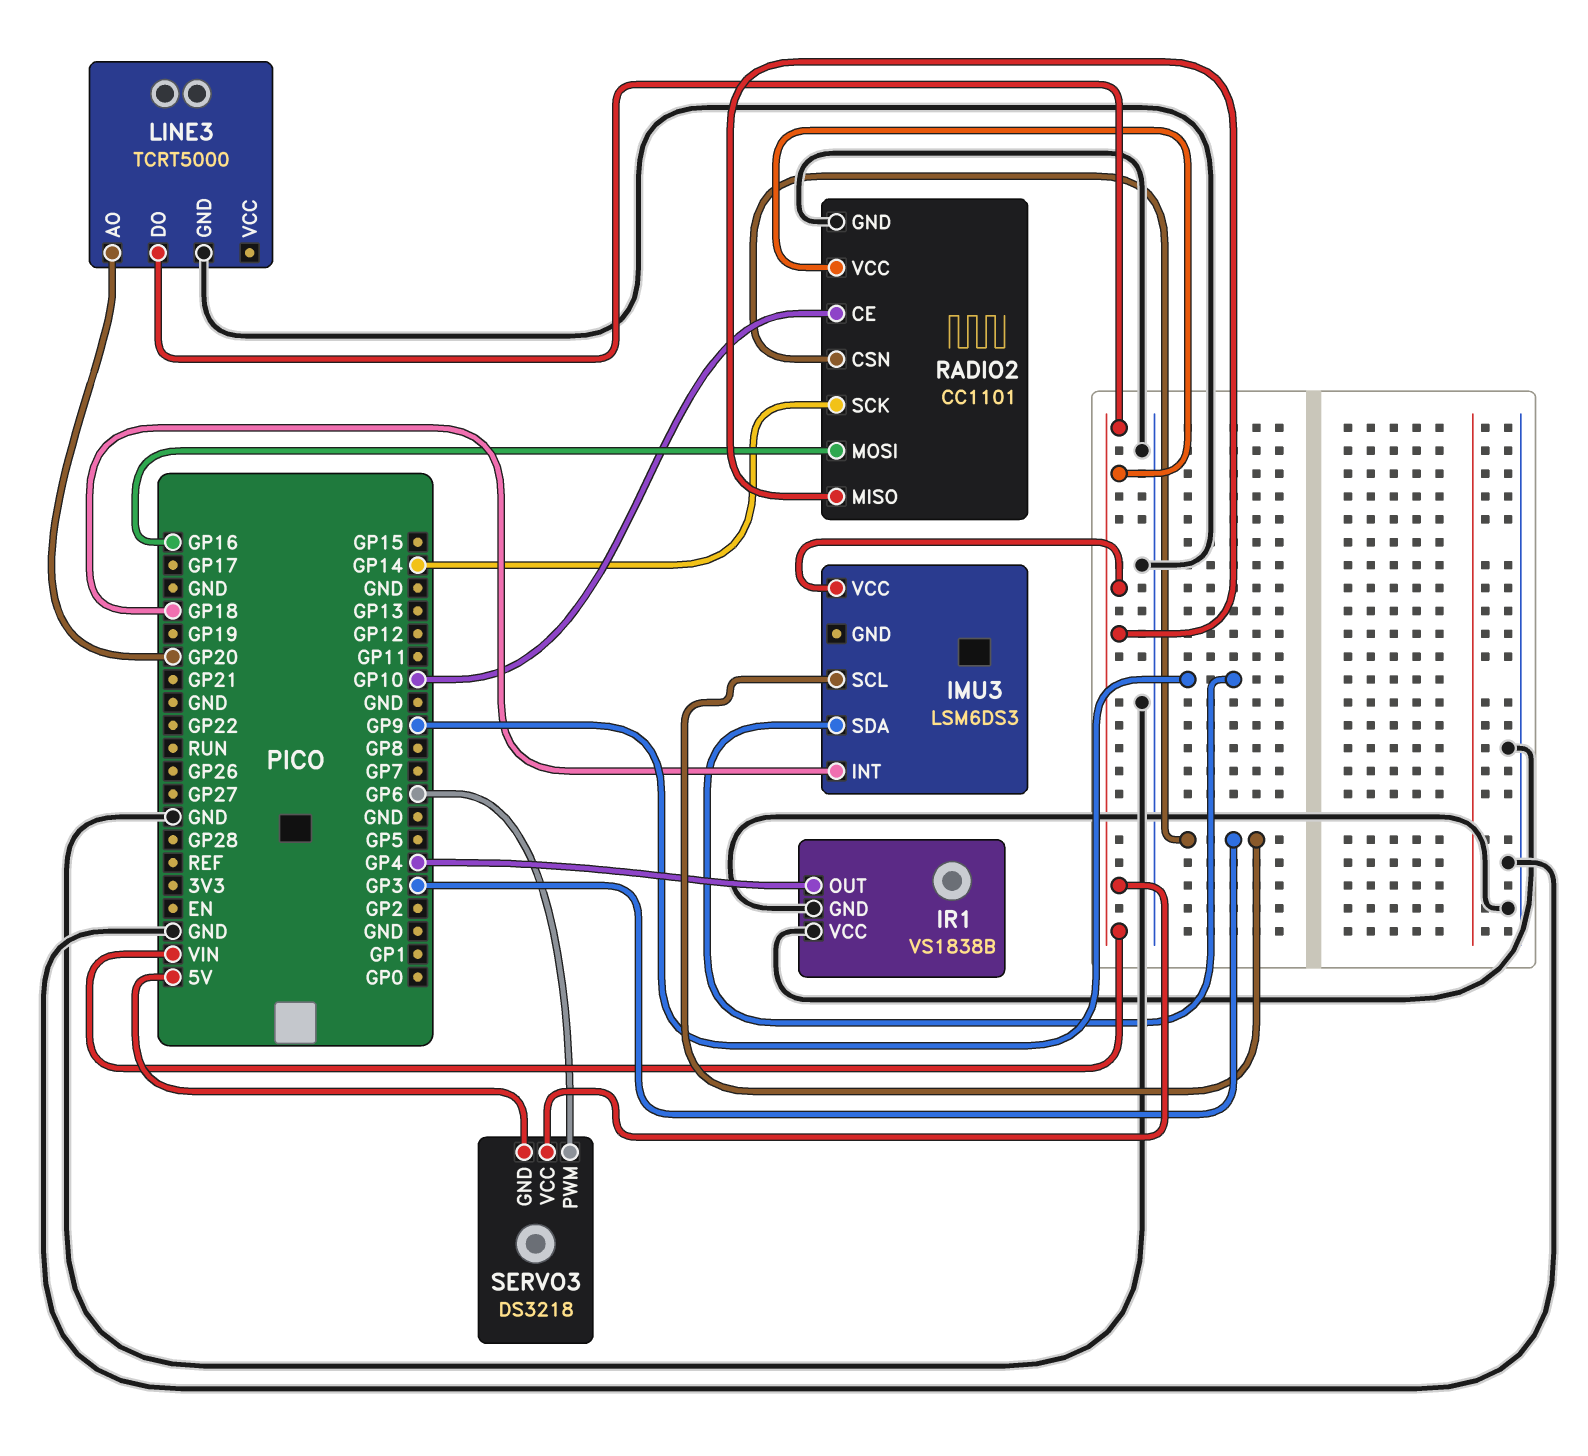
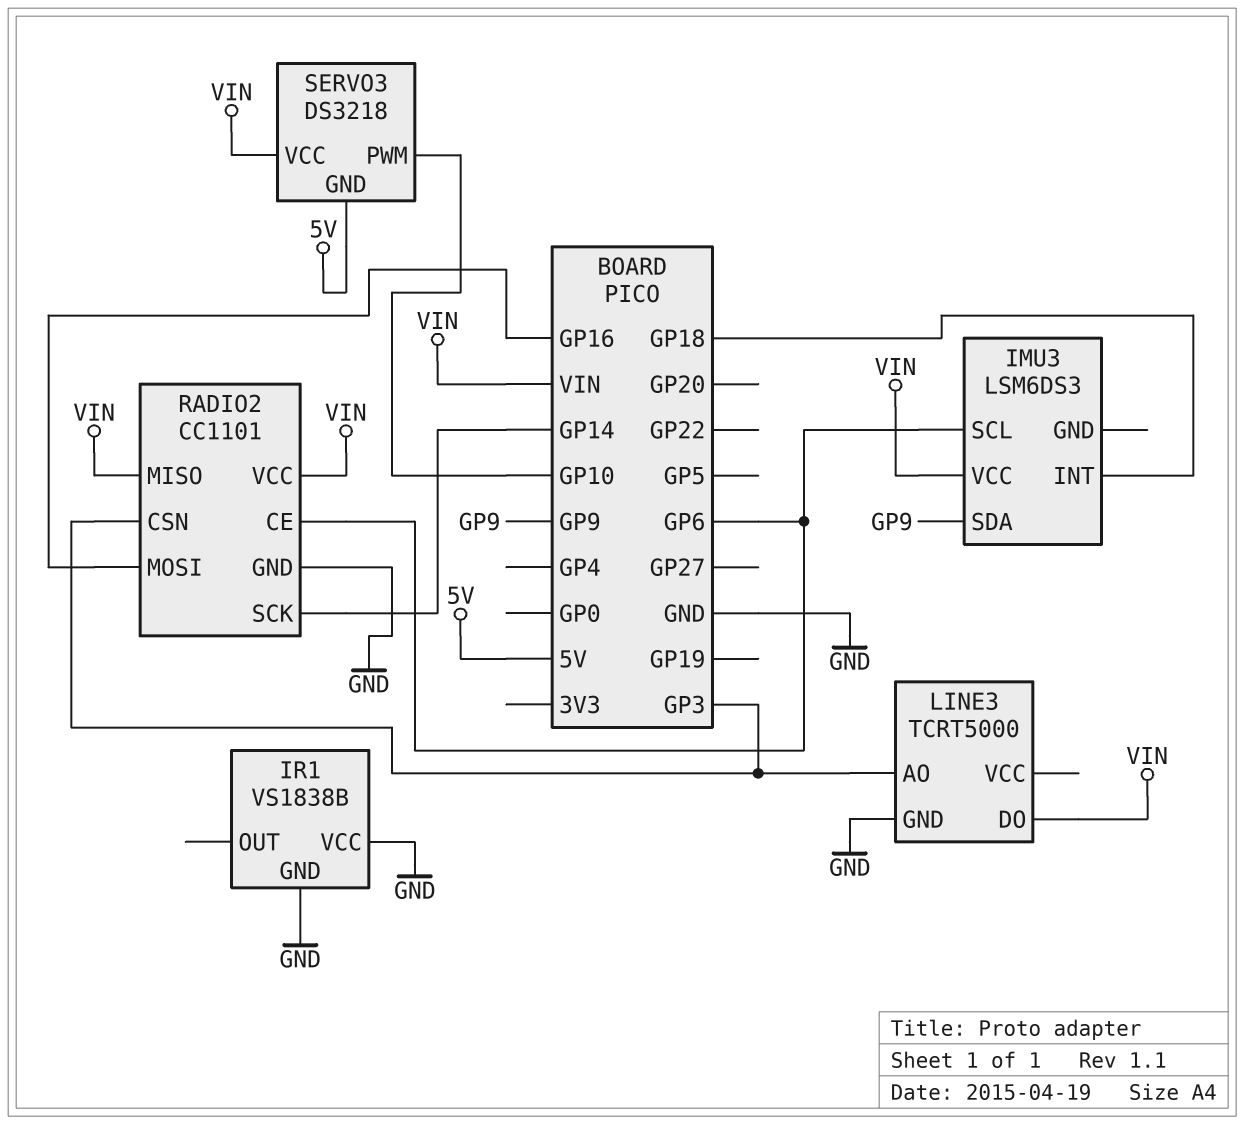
IMU3 pin SCL: GP3 -> GP6
IR1 pin OUT: GP4 -> none
LINE3 pin AO: GP20 -> GP3
RADIO2 pin CE: GP10 -> GP6
SERVO3 pin PWM: GP6 -> GP10

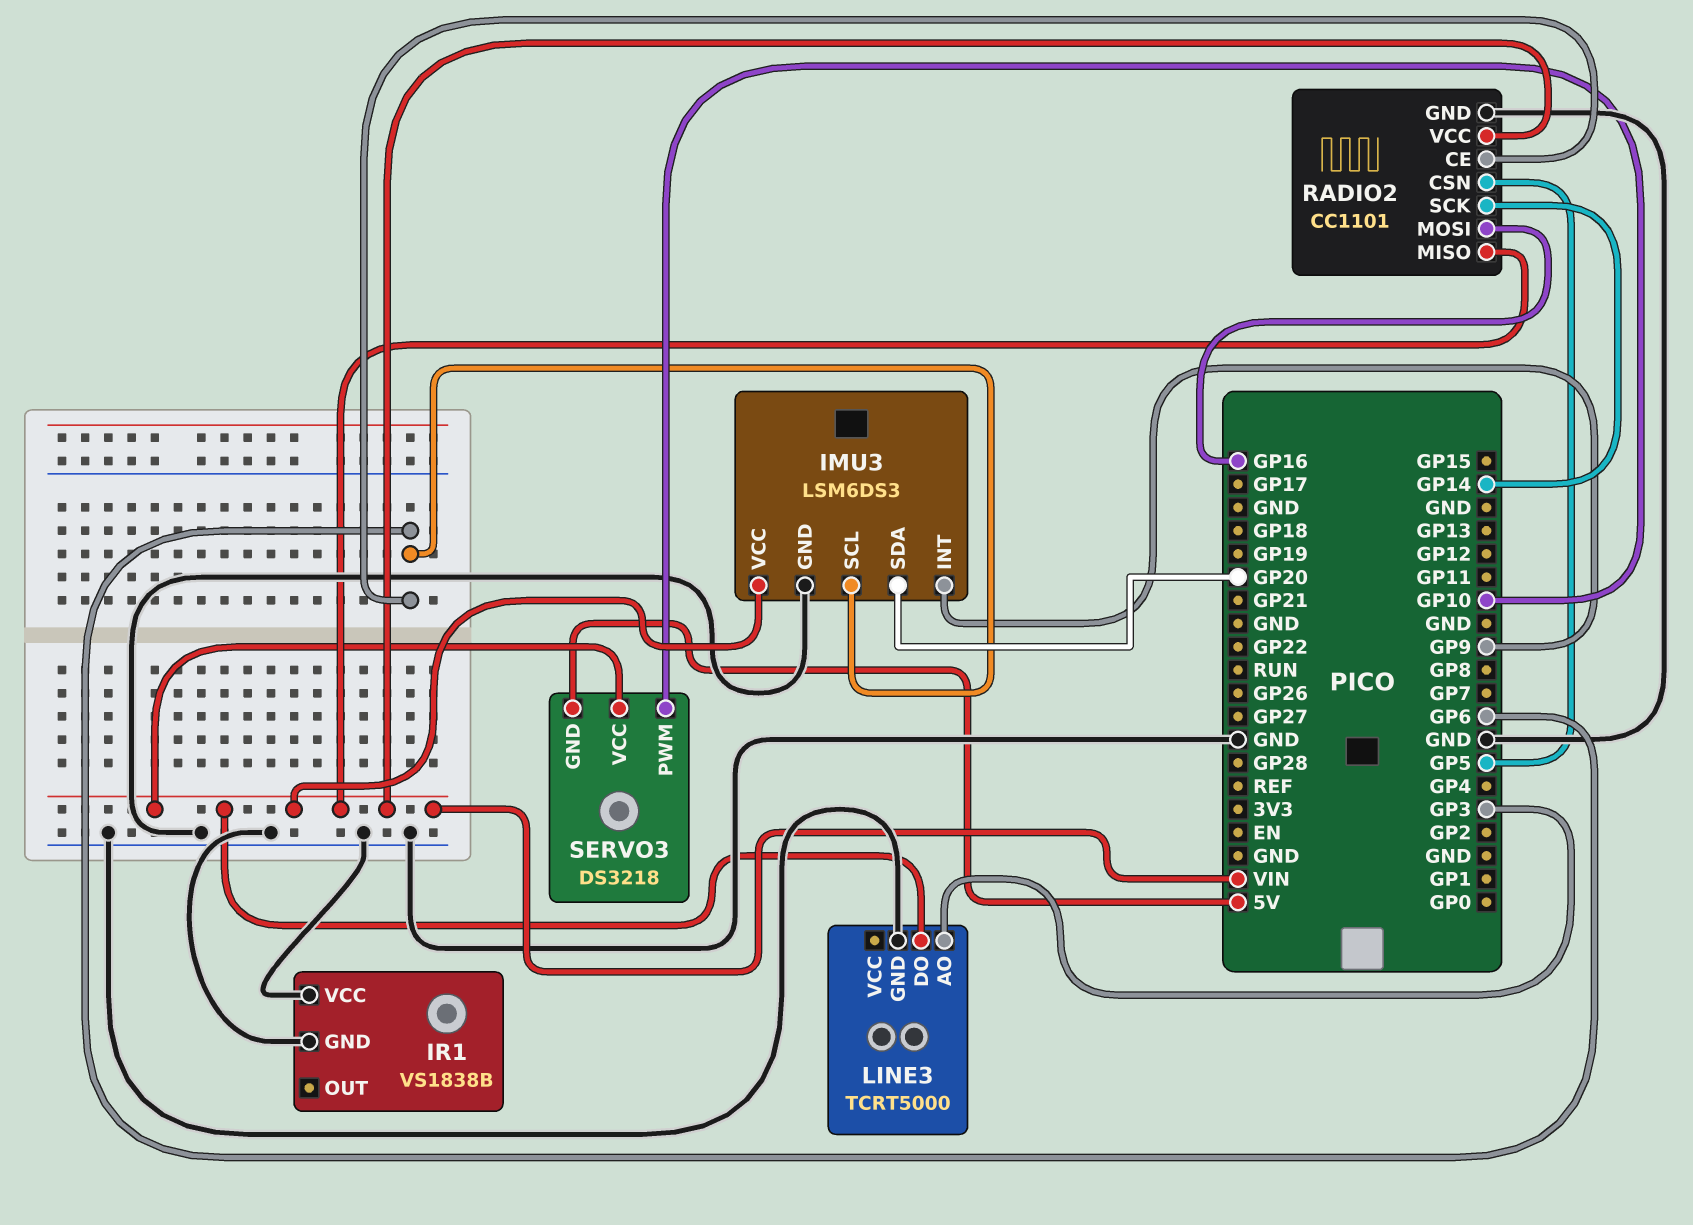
IMU3 pin GND: none -> GND
IMU3 pin INT: GP18 -> GP9
IMU3 pin SDA: GP9 -> GP20
RADIO2 pin CSN: GP3 -> GP5

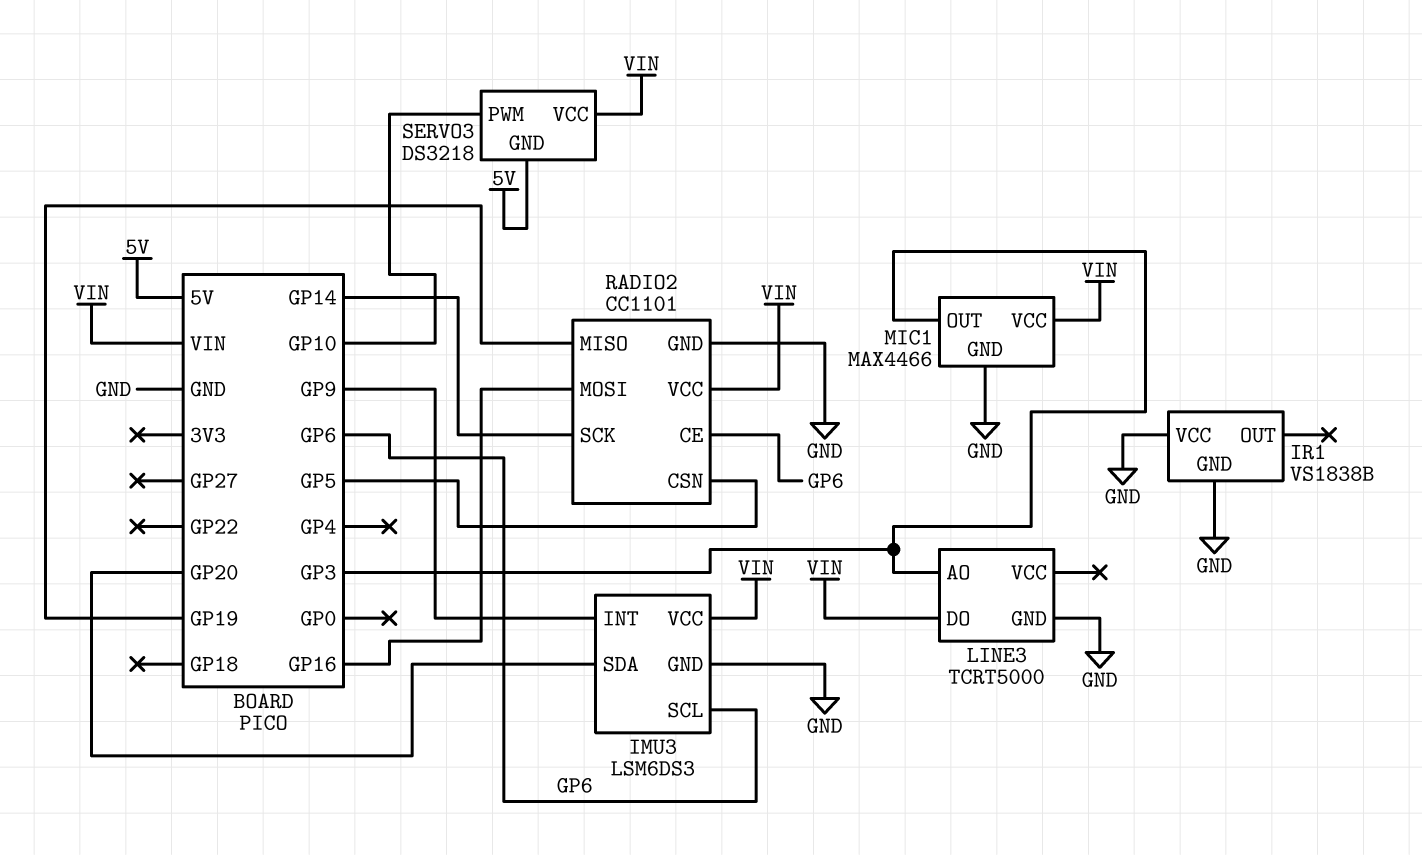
MIC1: none -> MAX4466
MIC1 pin GND: none -> GND
MIC1 pin OUT: none -> GP3
MIC1 pin VCC: none -> VIN
RADIO2 pin MISO: VIN -> GP19

